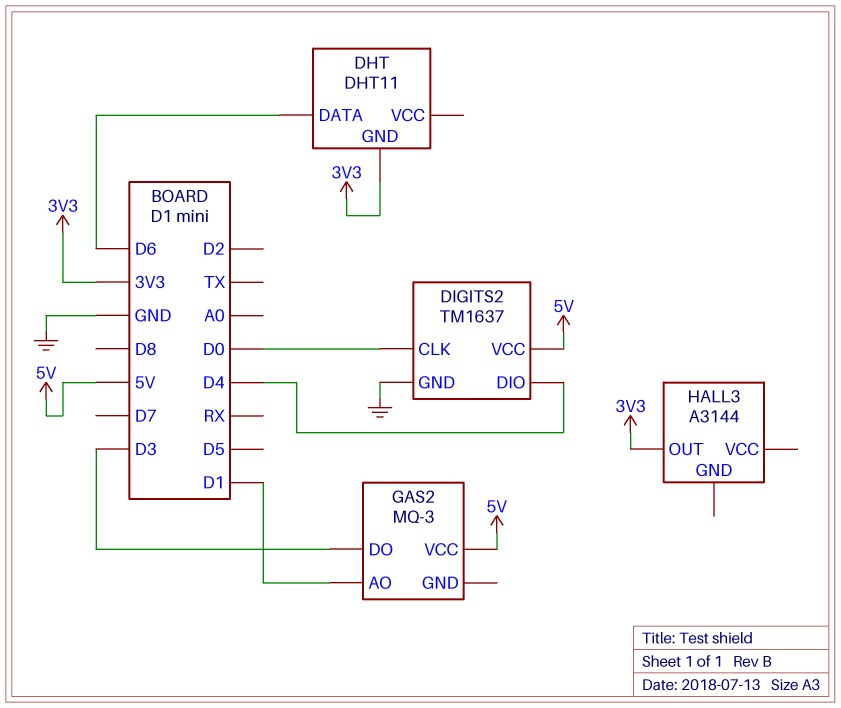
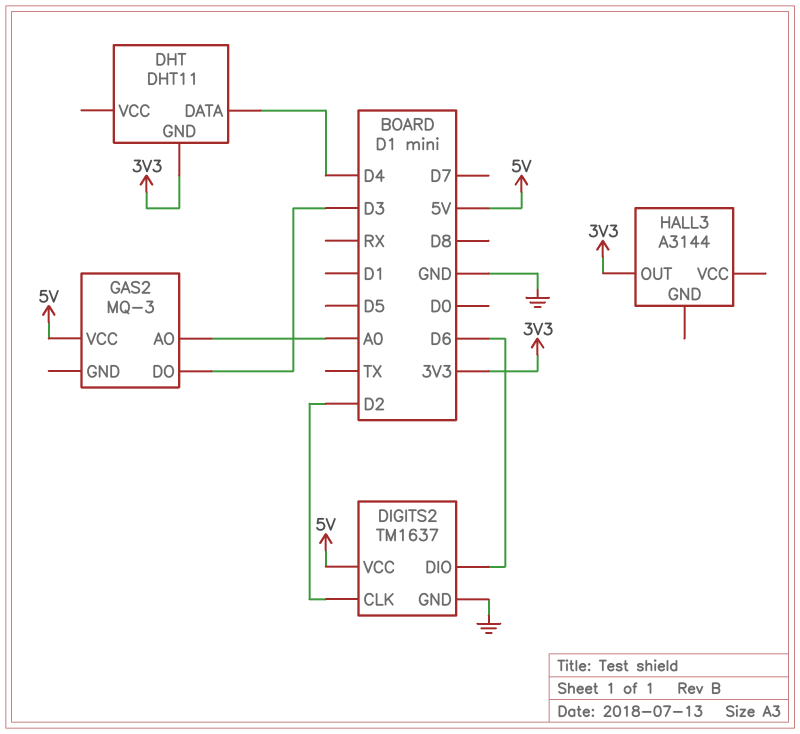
DHT pin DATA: D6 -> D4
DIGITS2 pin CLK: D0 -> D2
DIGITS2 pin DIO: D4 -> D6
GAS2 pin AO: D1 -> A0

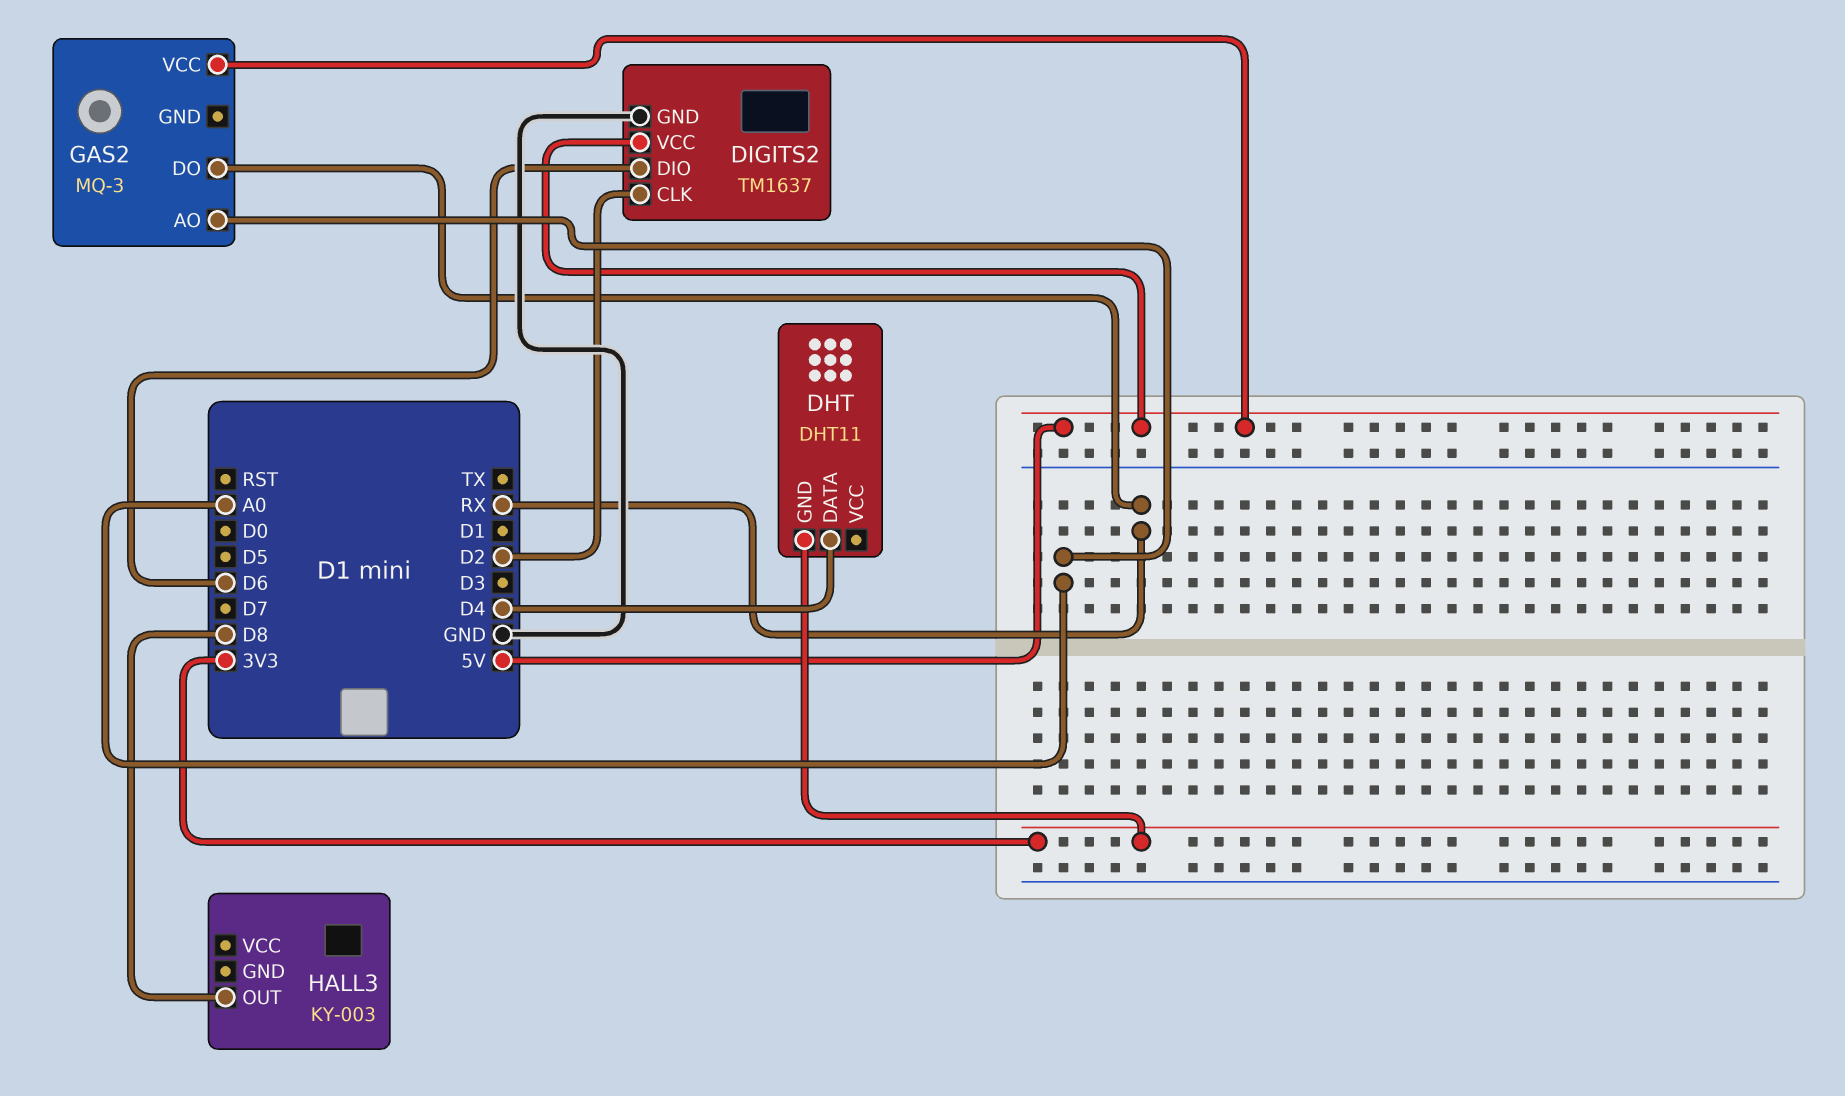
GAS2 pin DO: D3 -> RX
HALL3: A3144 -> KY-003
HALL3 pin OUT: 3V3 -> D8

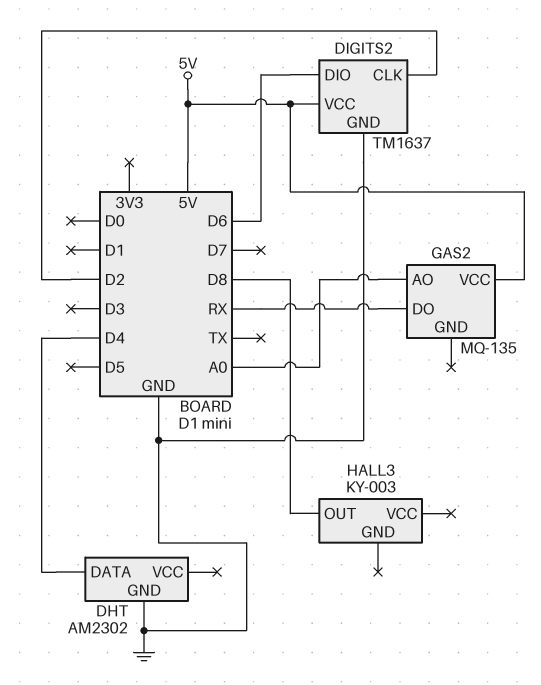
DHT: DHT11 -> AM2302
DHT pin GND: 3V3 -> GND
GAS2: MQ-3 -> MQ-135

